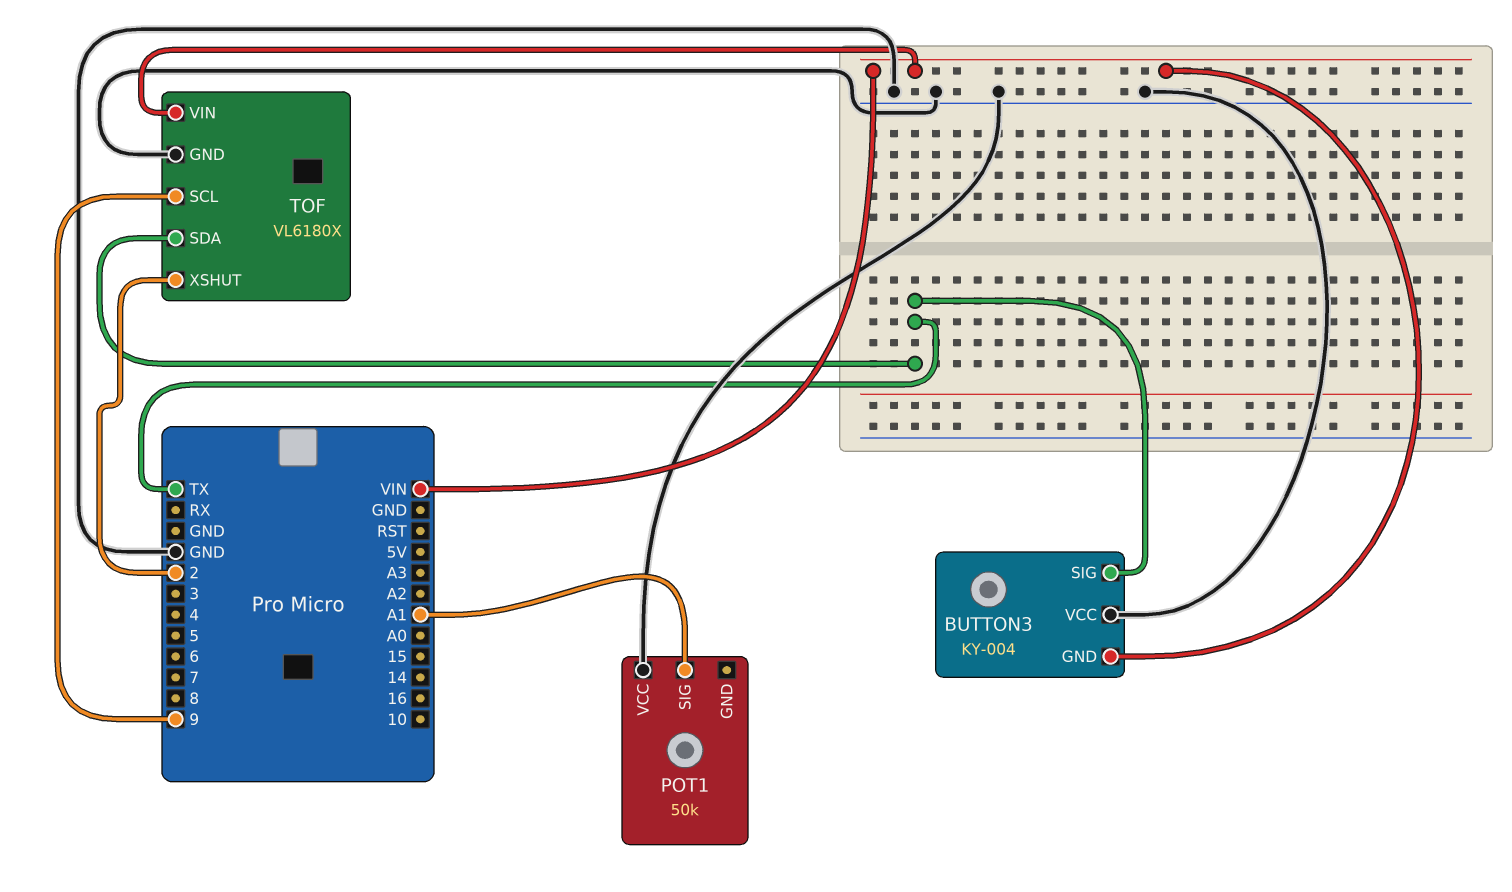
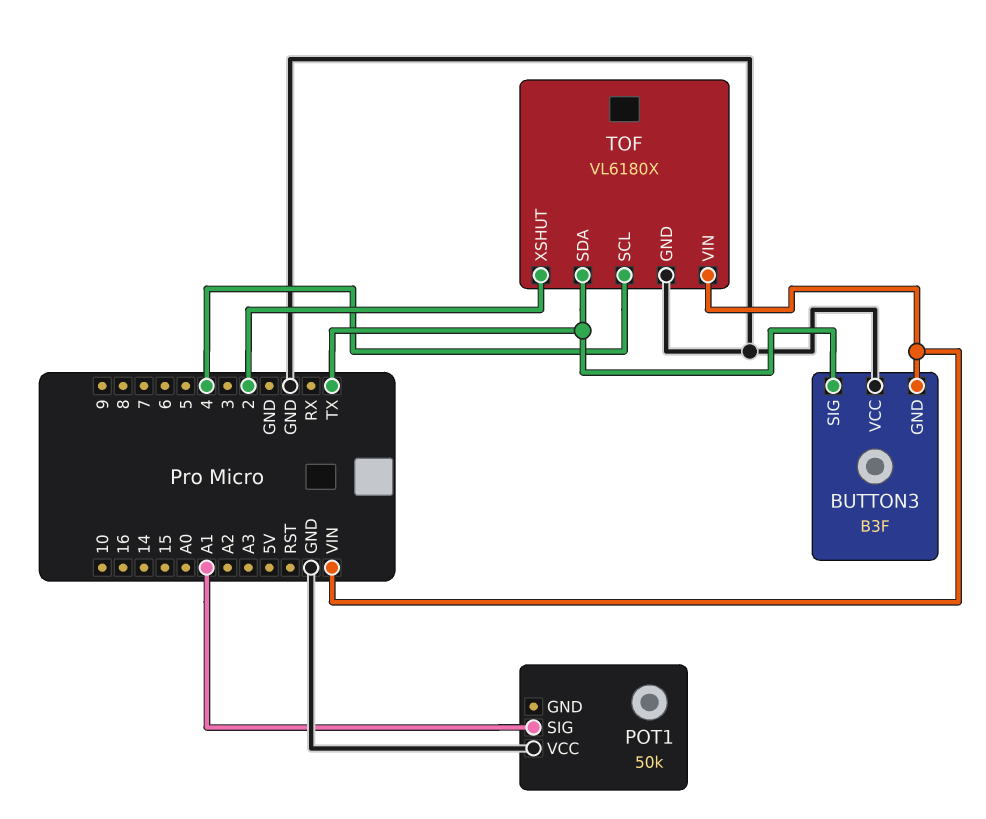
BUTTON3: KY-004 -> B3F
TOF pin SCL: 9 -> 4

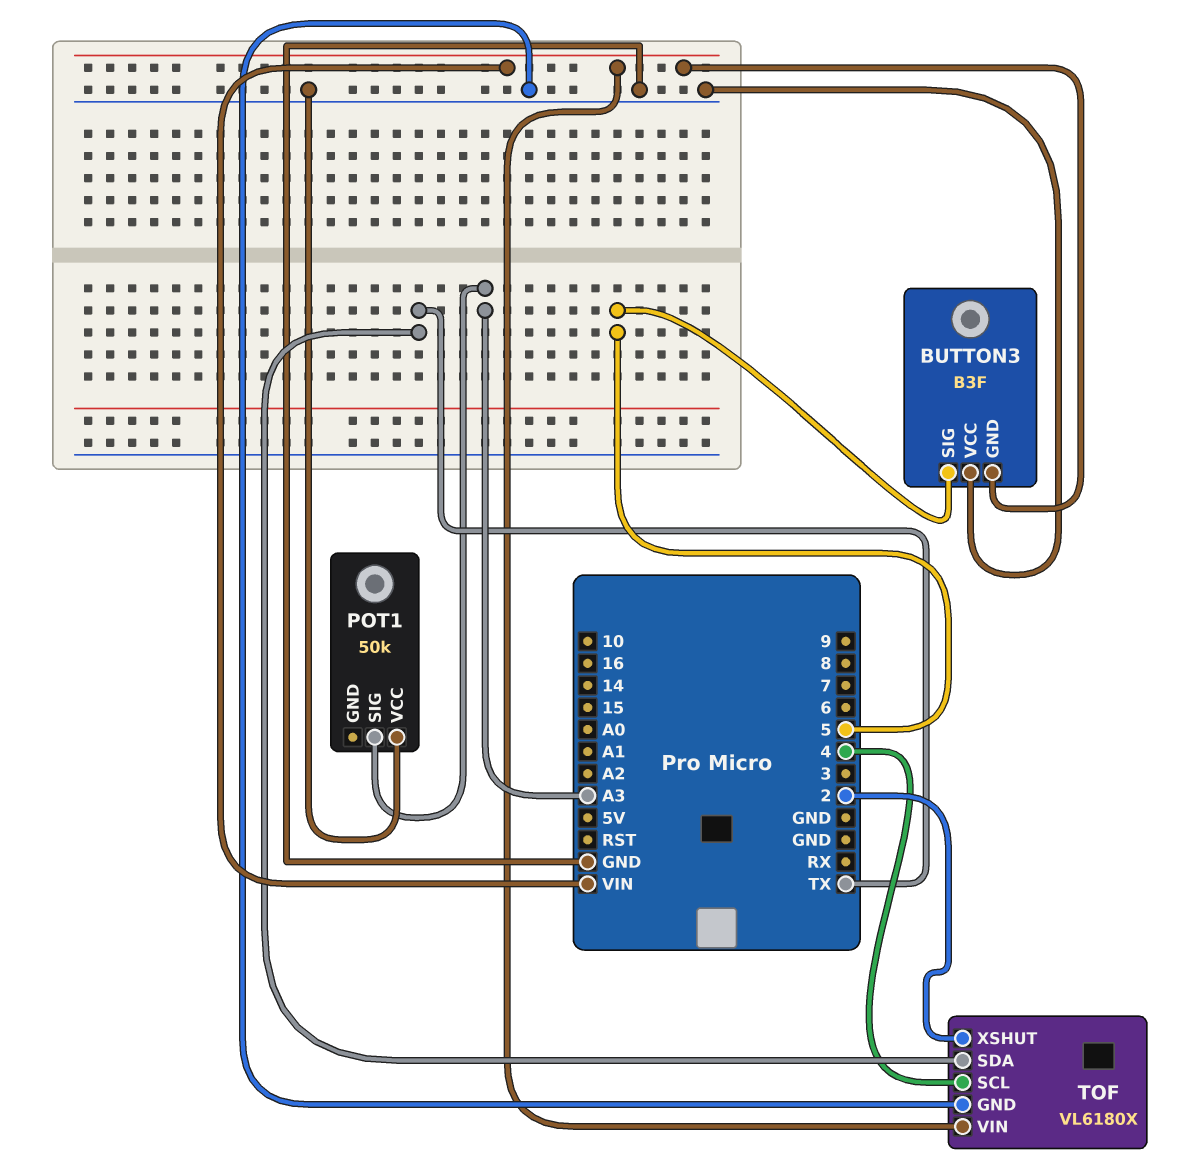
BUTTON3 pin SIG: TX -> 5
POT1 pin SIG: A1 -> A3

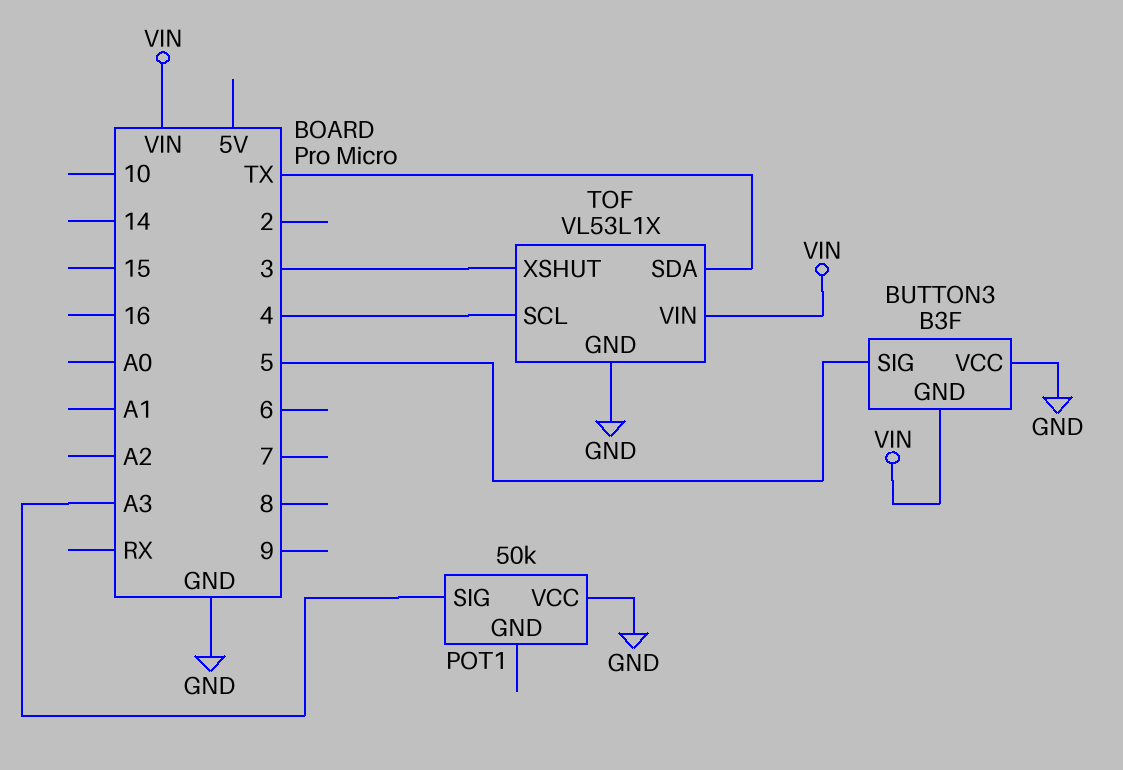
TOF: VL6180X -> VL53L1X
TOF pin XSHUT: 2 -> 3

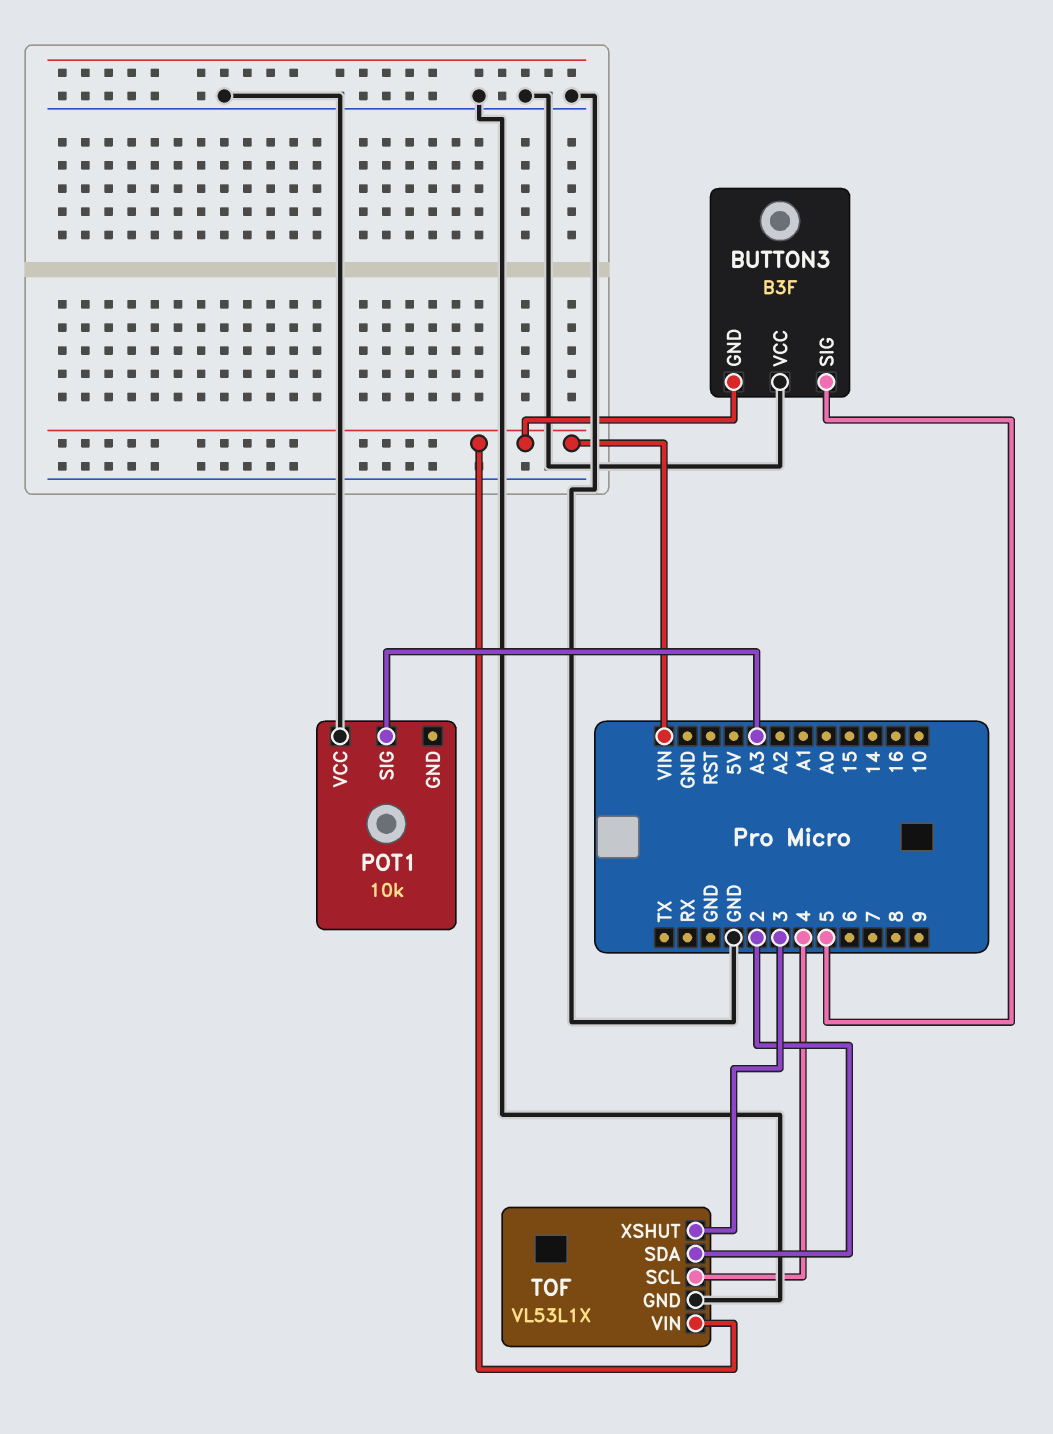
POT1: 50k -> 10k
TOF pin SDA: TX -> 2

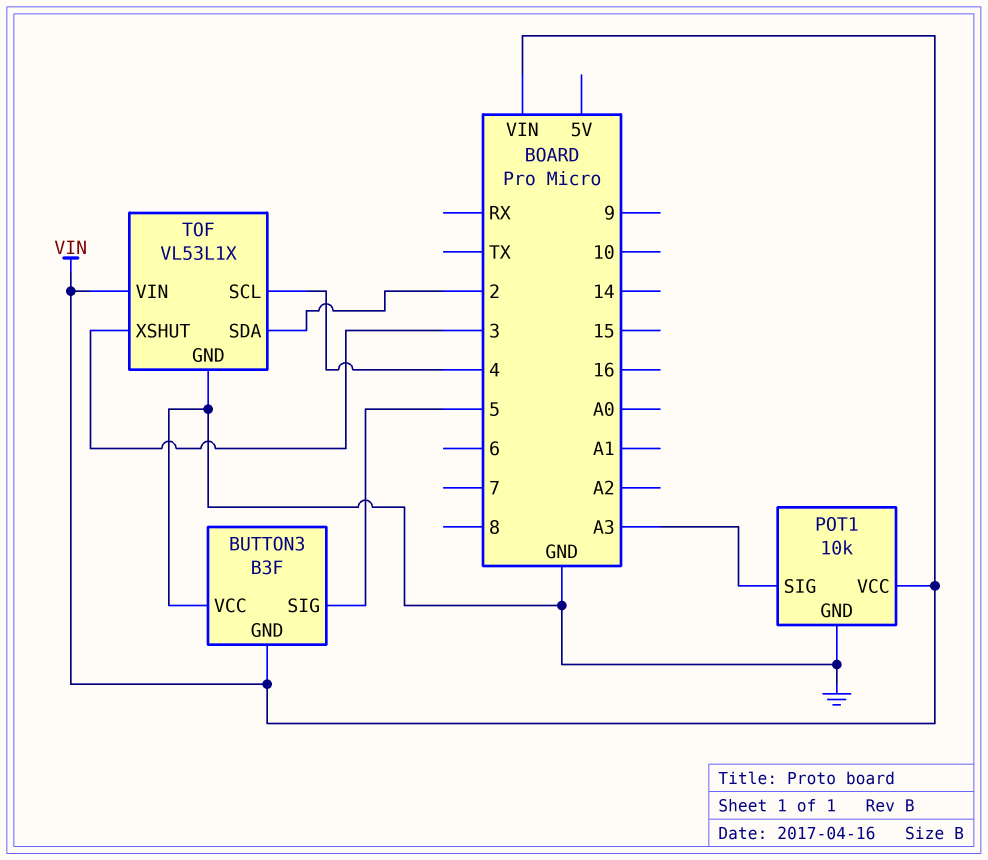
POT1 pin GND: none -> GND
POT1 pin VCC: GND -> VIN

